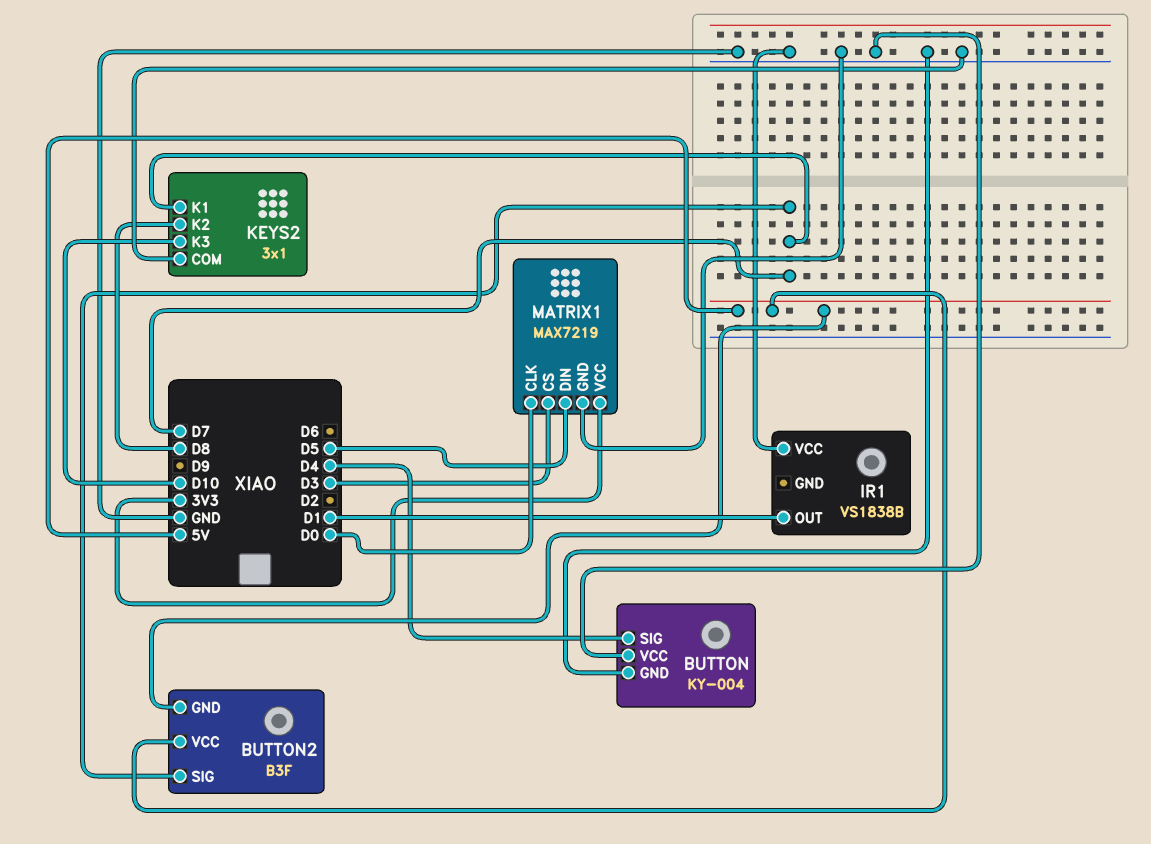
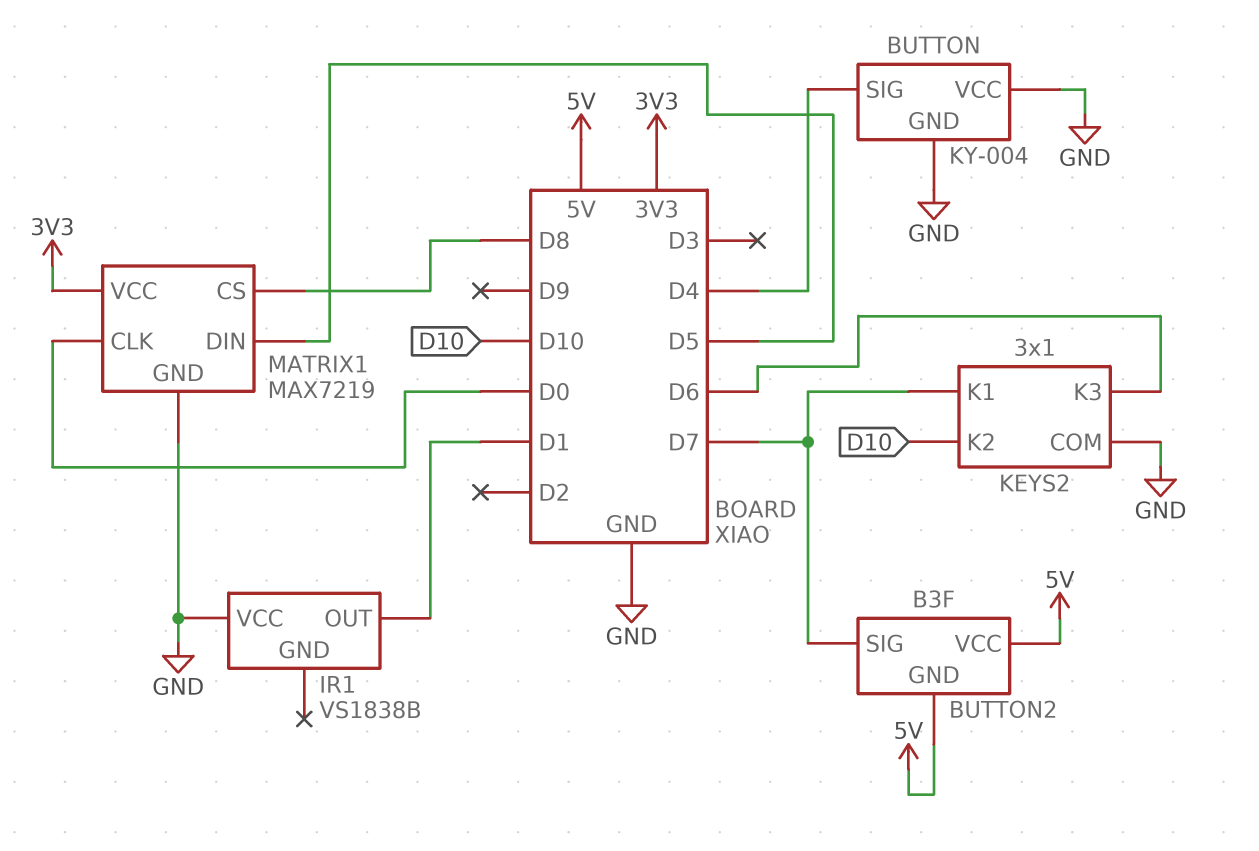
KEYS2 pin K2: D8 -> D10
KEYS2 pin K3: D10 -> D6
MATRIX1 pin CS: D3 -> D8

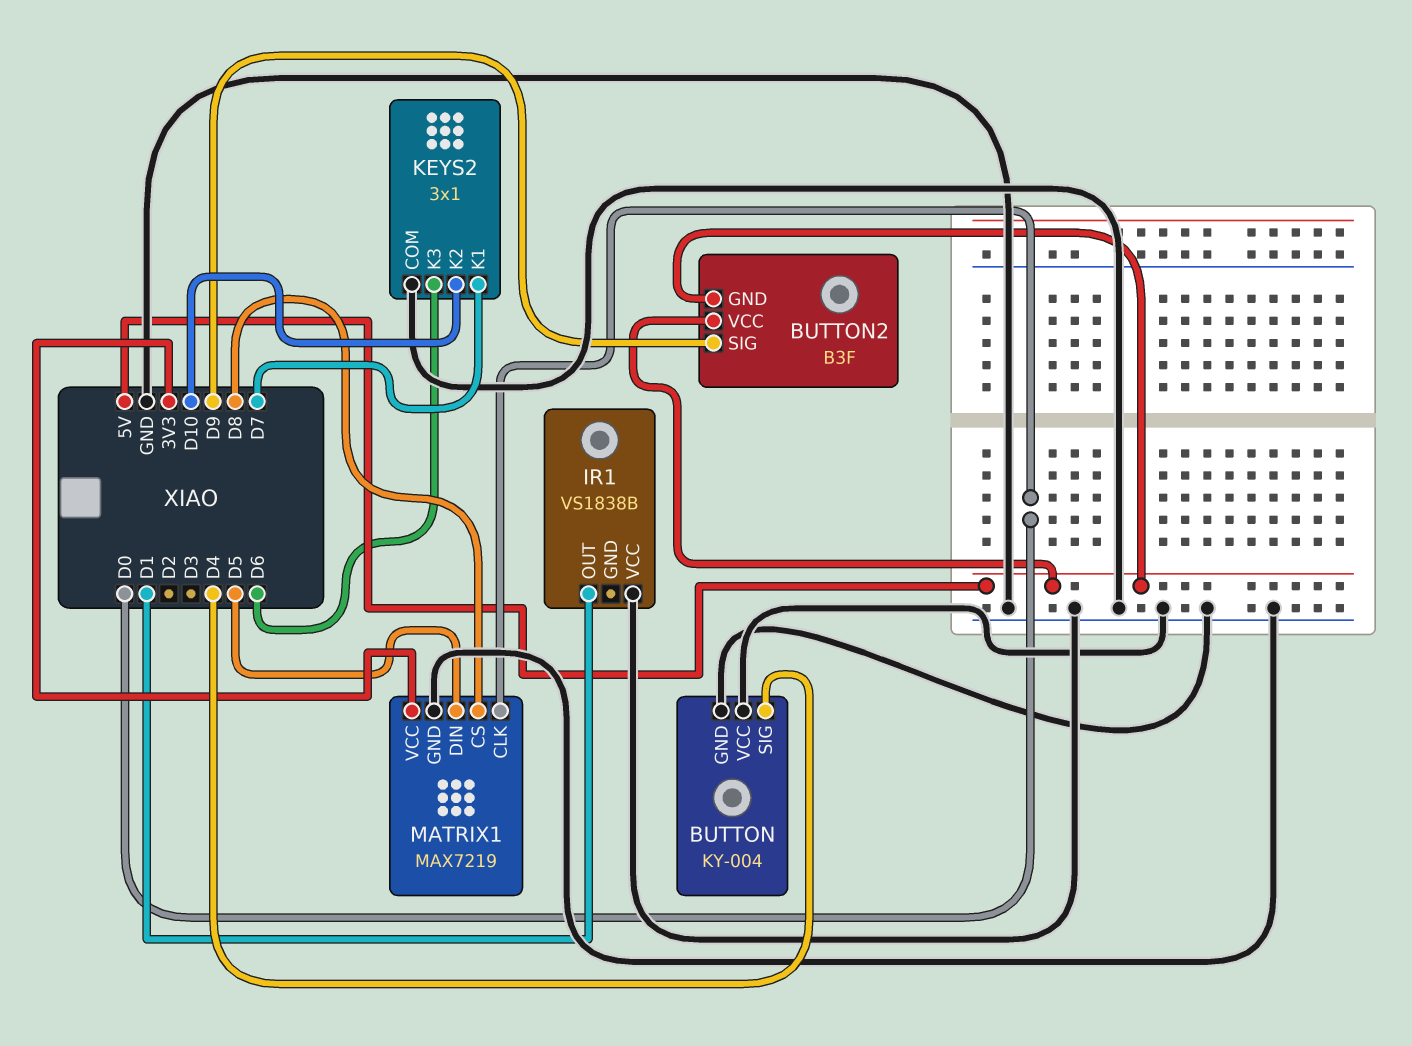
BUTTON2 pin SIG: D7 -> D9

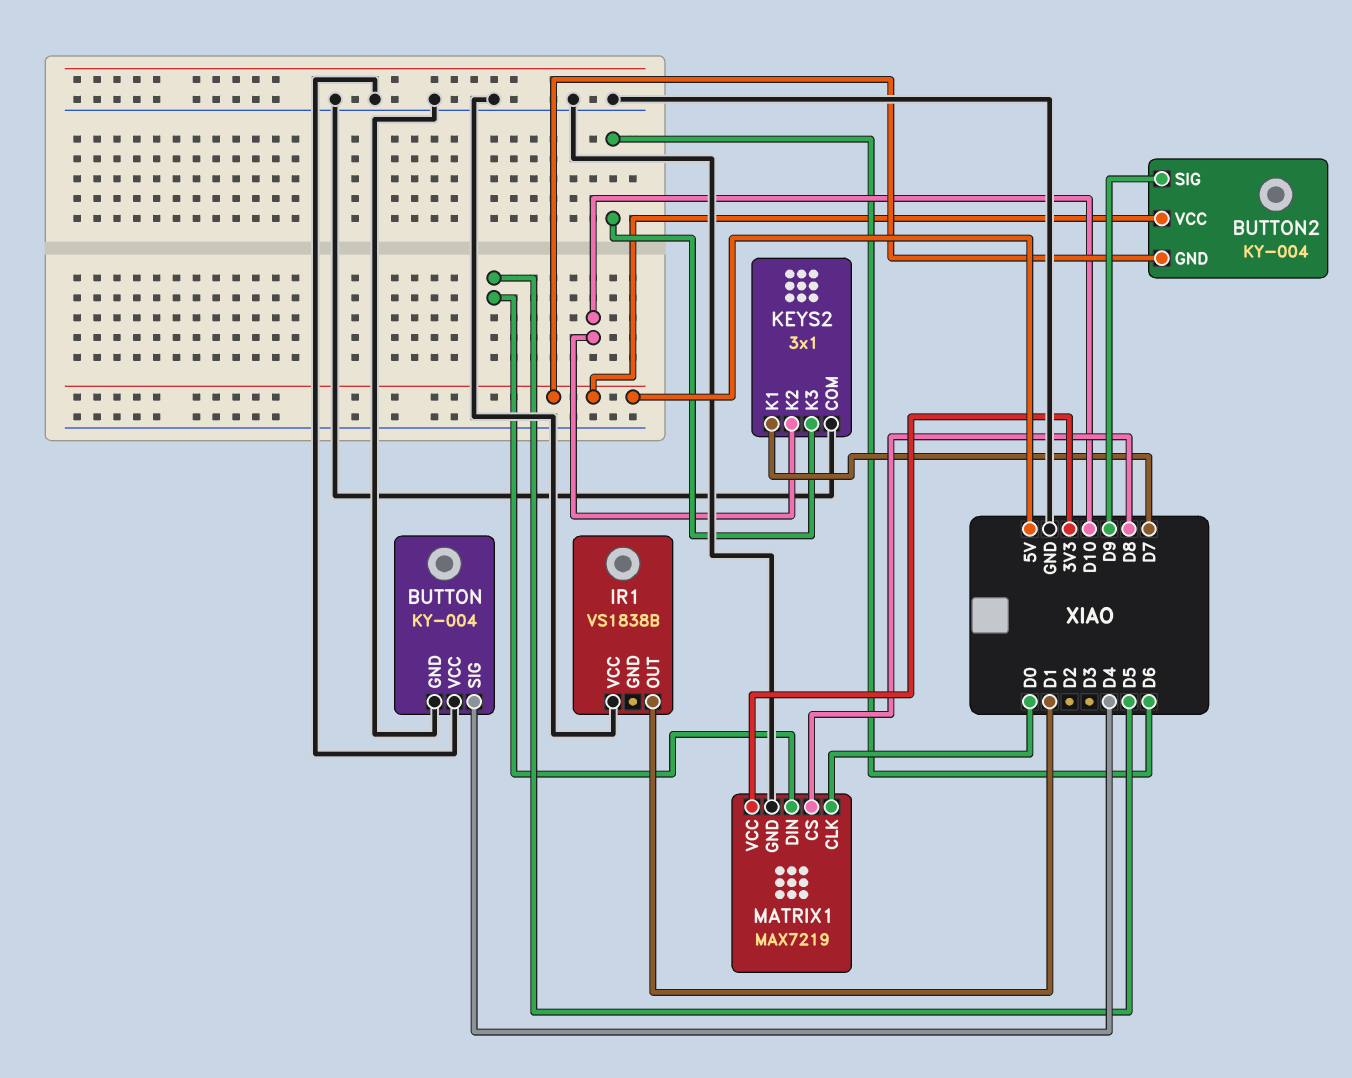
BUTTON2: B3F -> KY-004

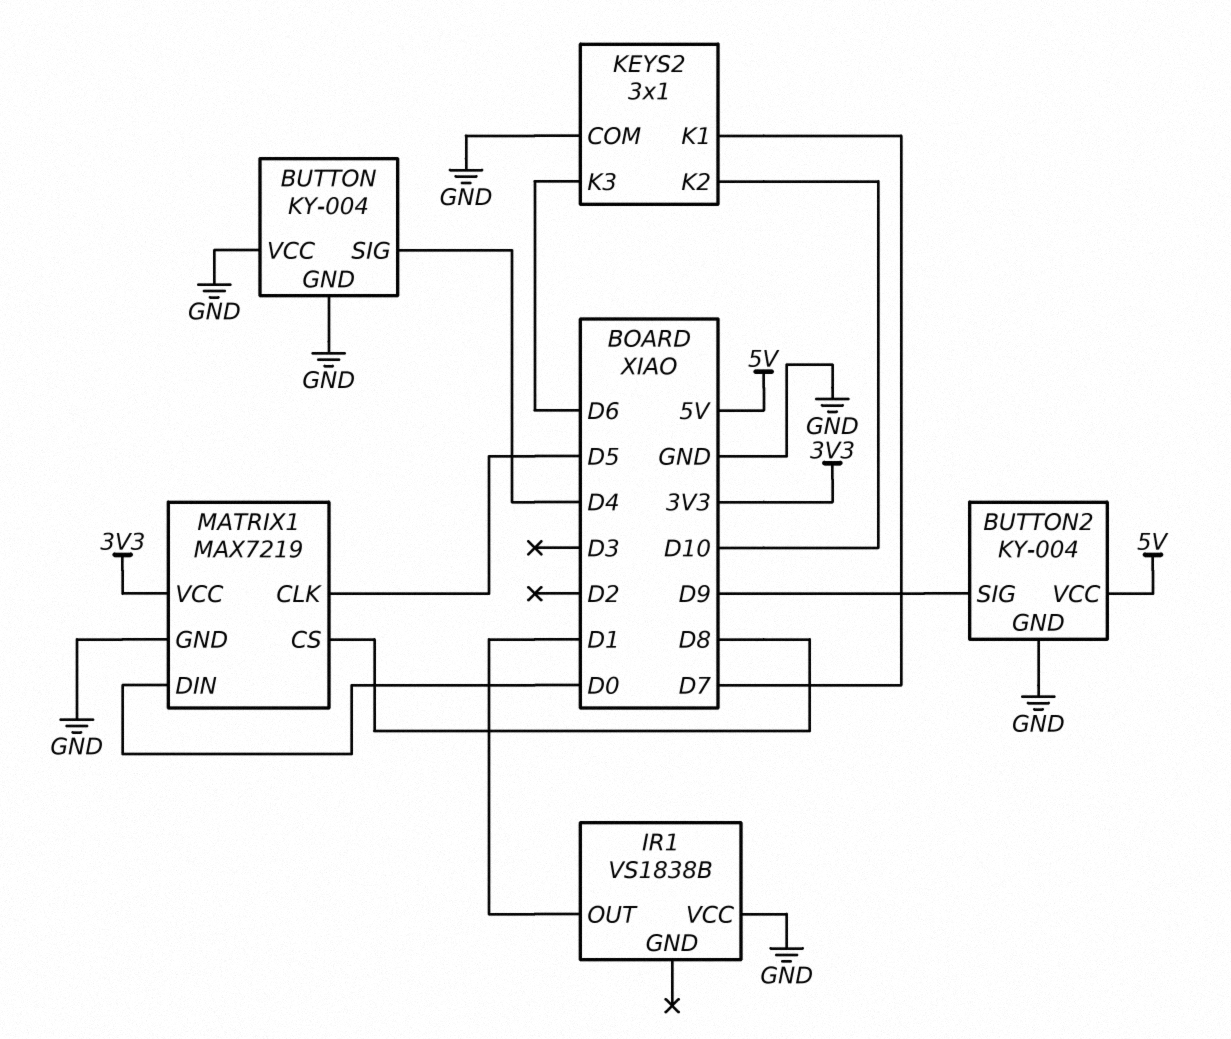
BUTTON2 pin GND: 5V -> GND
MATRIX1 pin CLK: D0 -> D5
MATRIX1 pin DIN: D5 -> D0

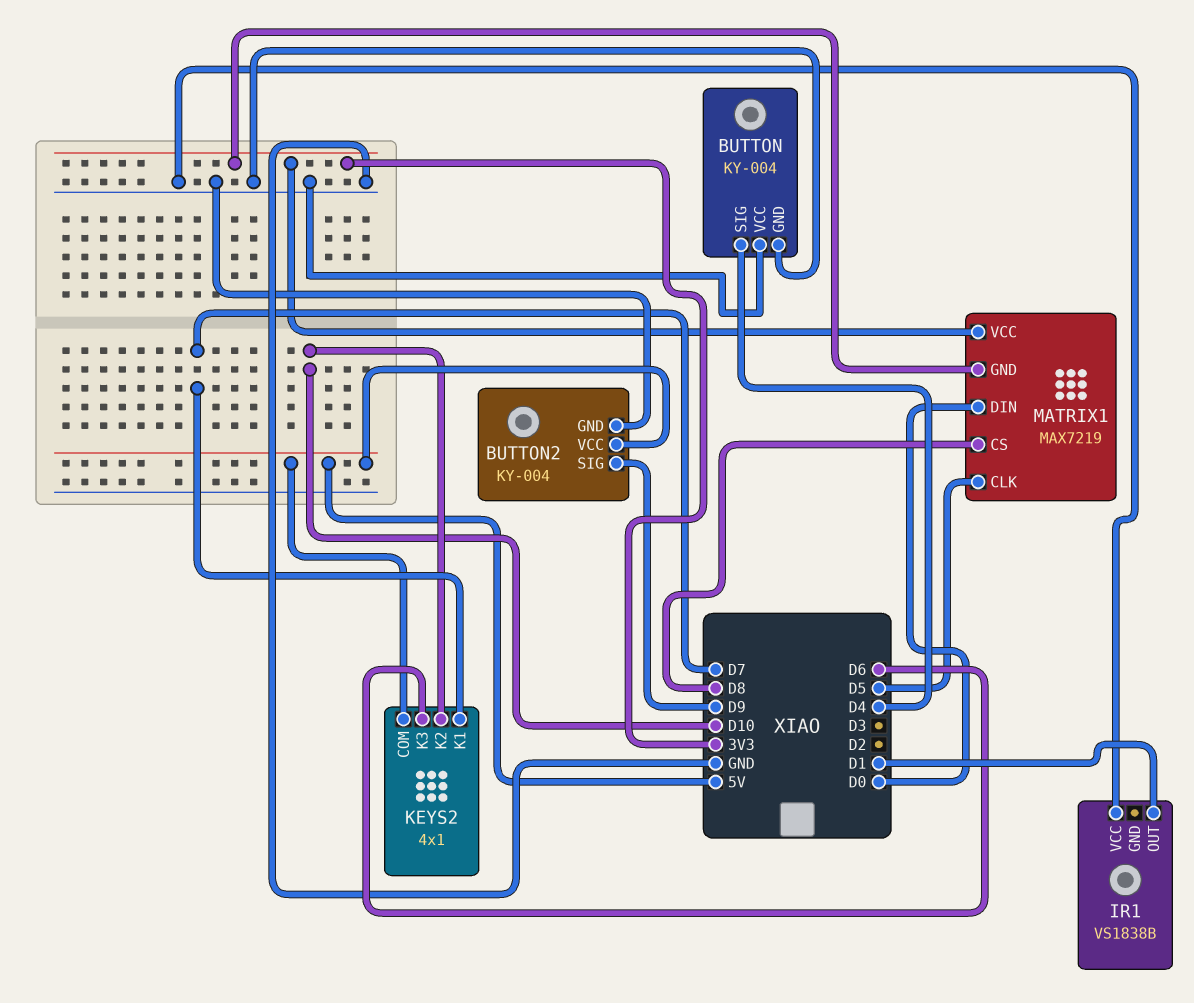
KEYS2: 3x1 -> 4x1
KEYS2 pin COM: GND -> 5V
MATRIX1 pin GND: GND -> 3V3

